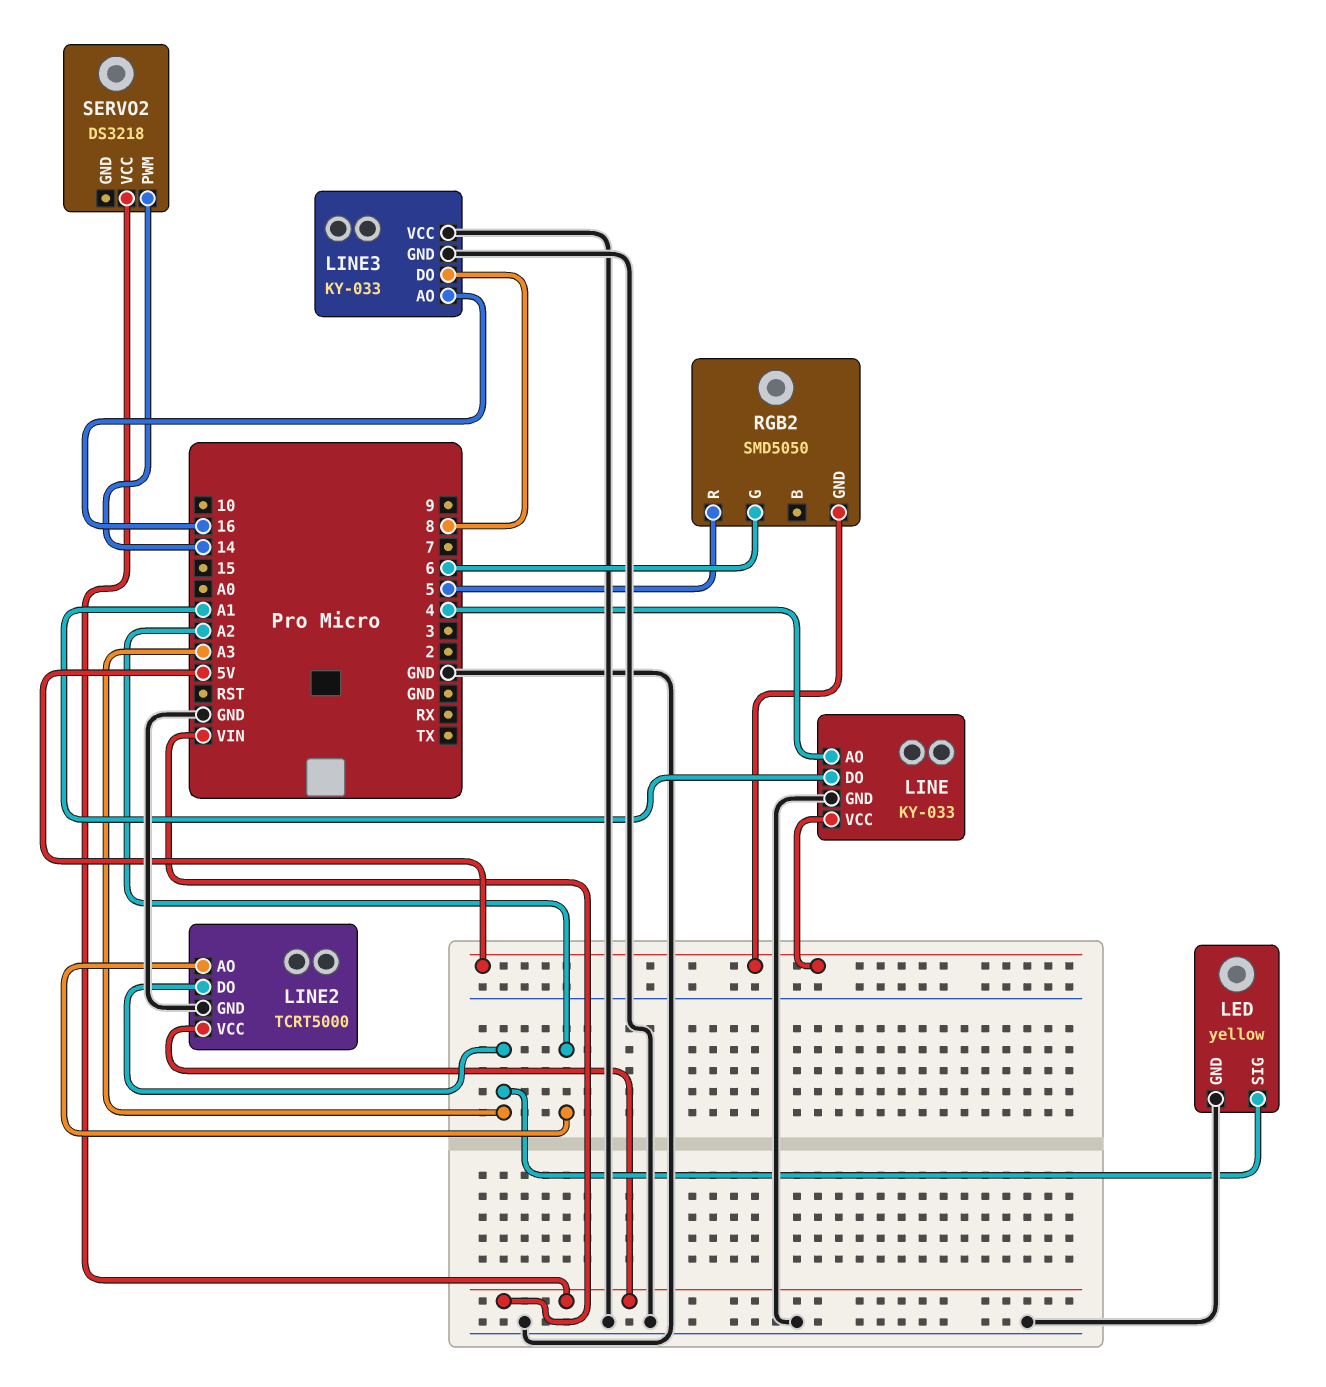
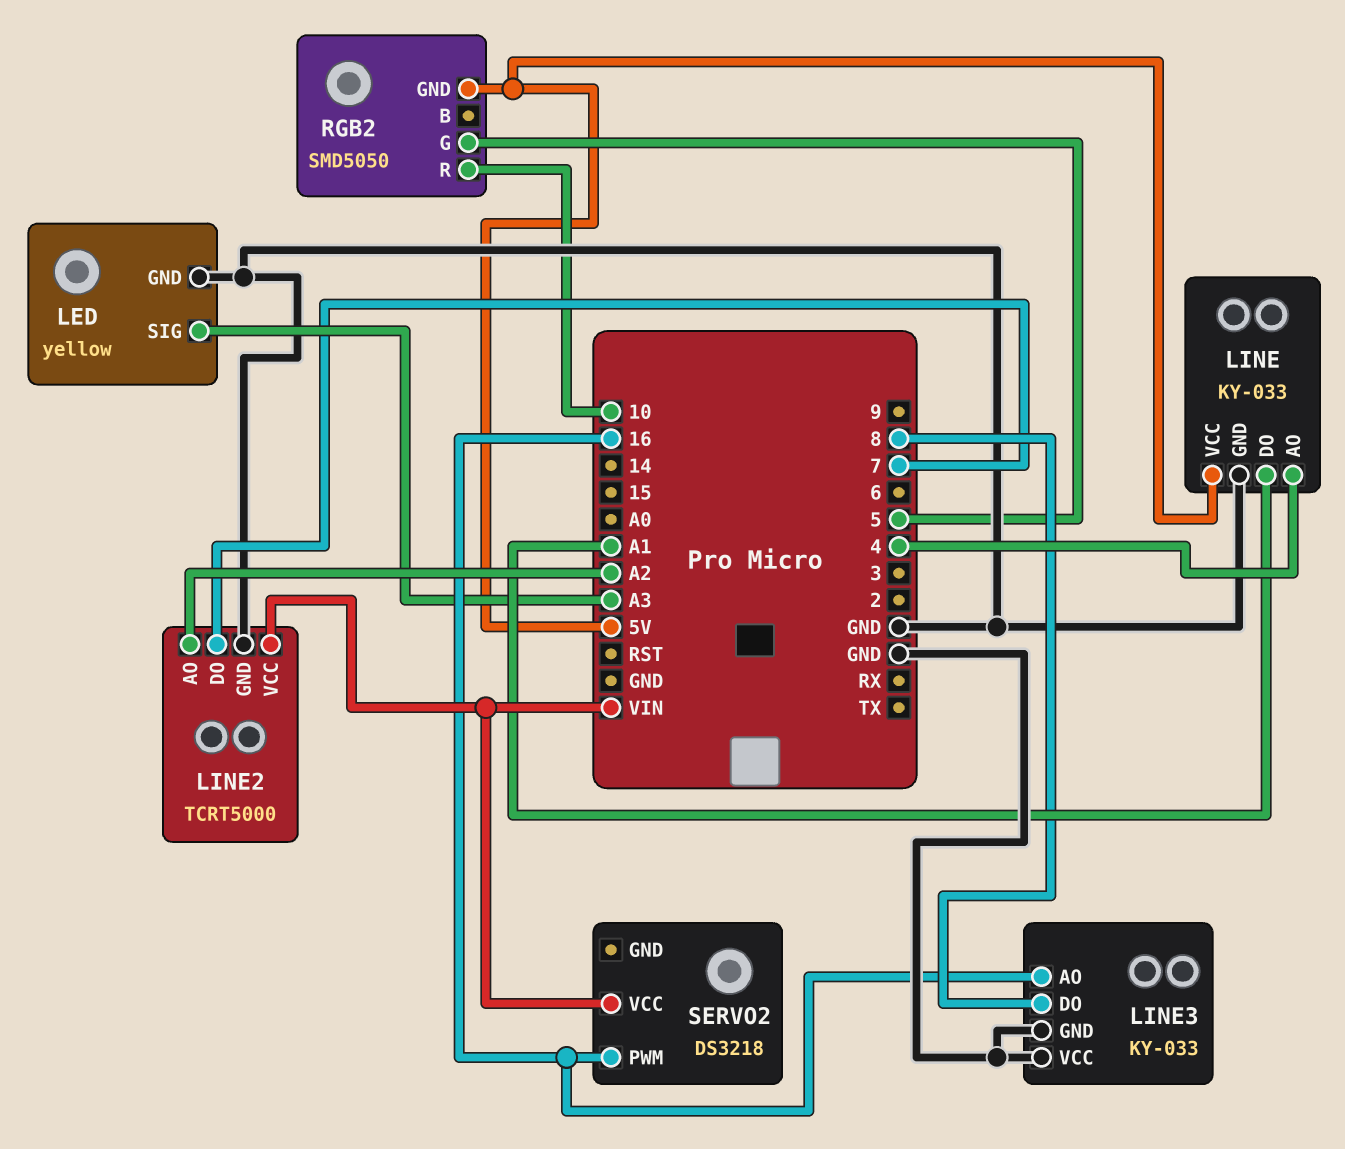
LINE2 pin DO: A3 -> 7
RGB2 pin G: 6 -> 5
RGB2 pin R: 5 -> 10
SERVO2 pin PWM: 14 -> 16

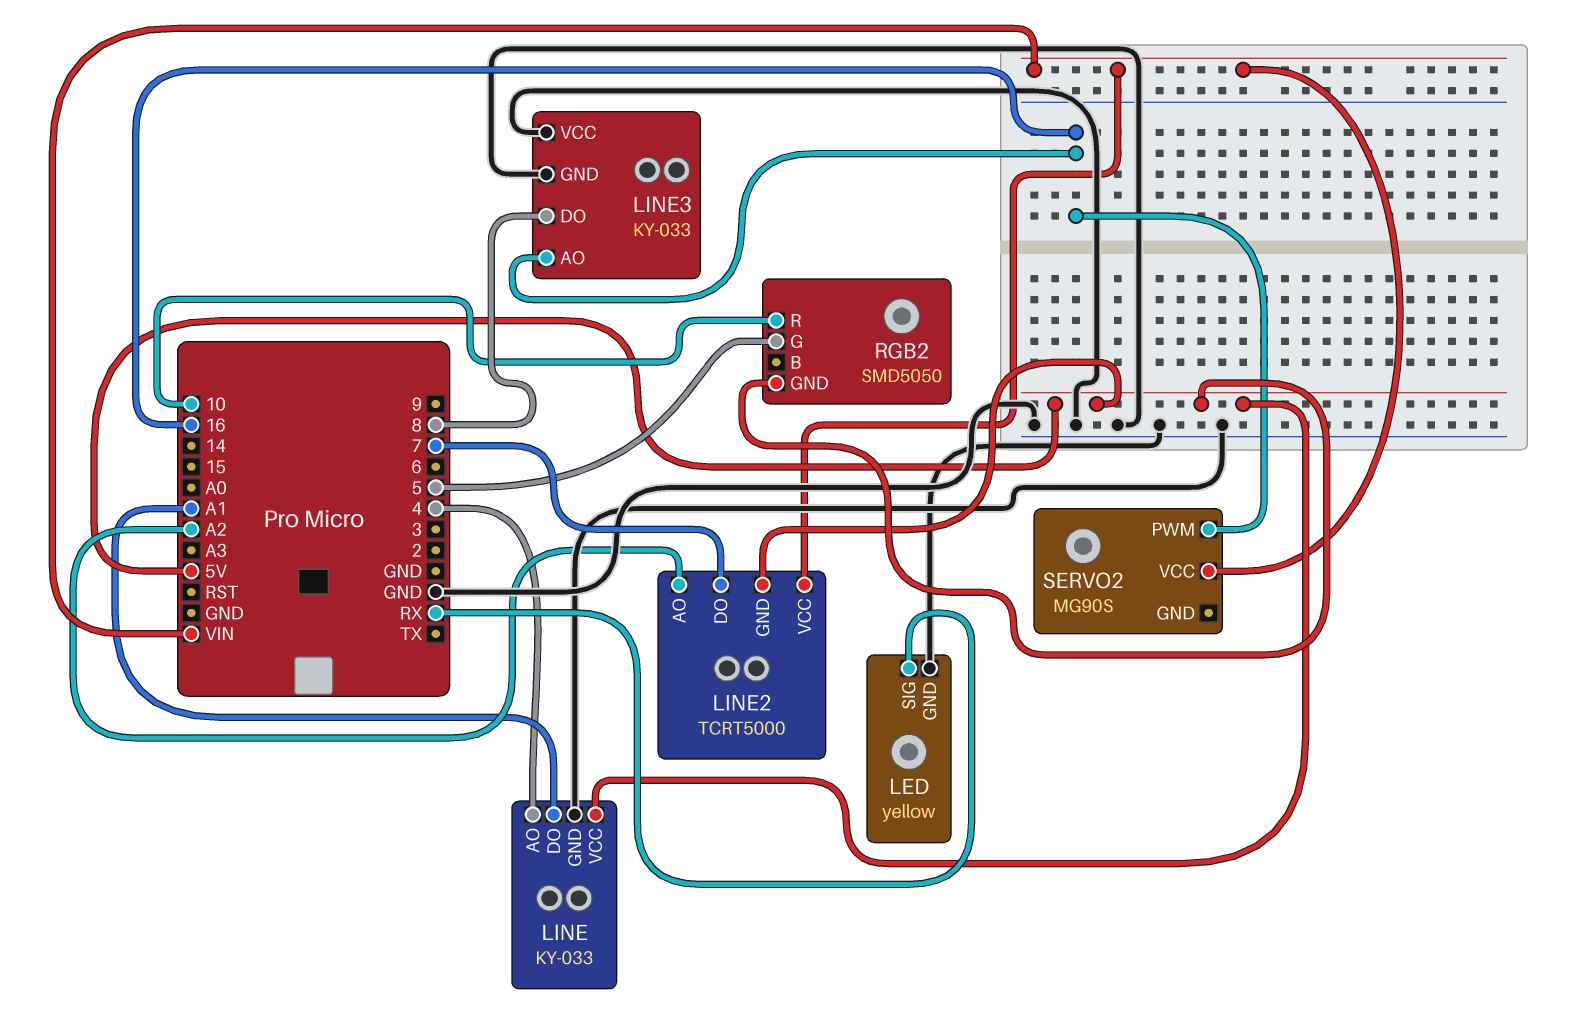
LED pin SIG: A3 -> RX
LINE2 pin GND: GND -> 5V
SERVO2: DS3218 -> MG90S

